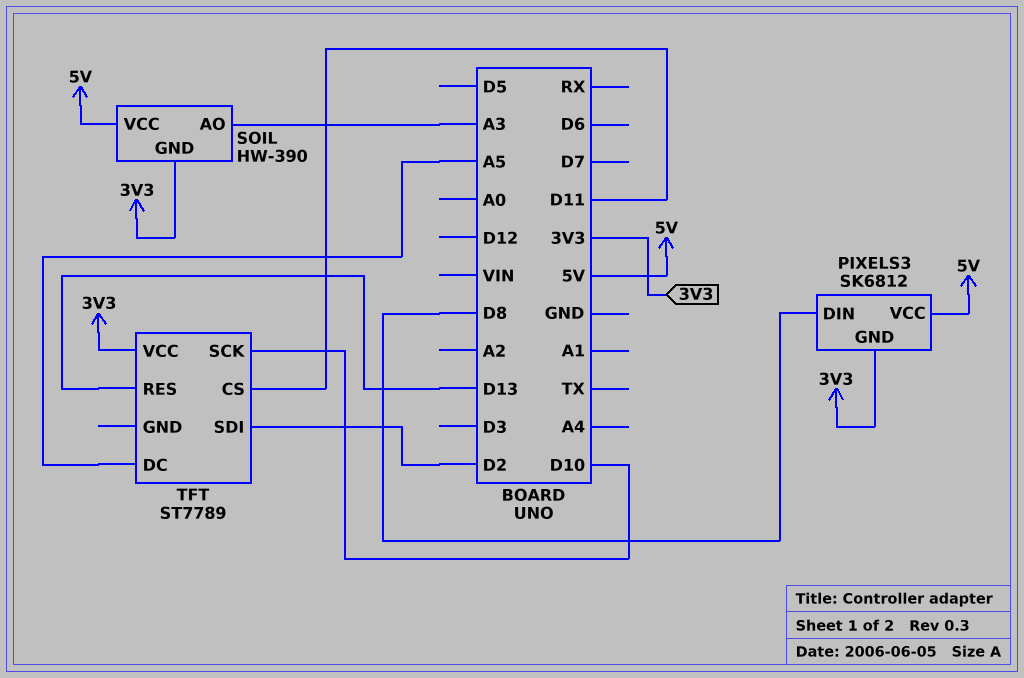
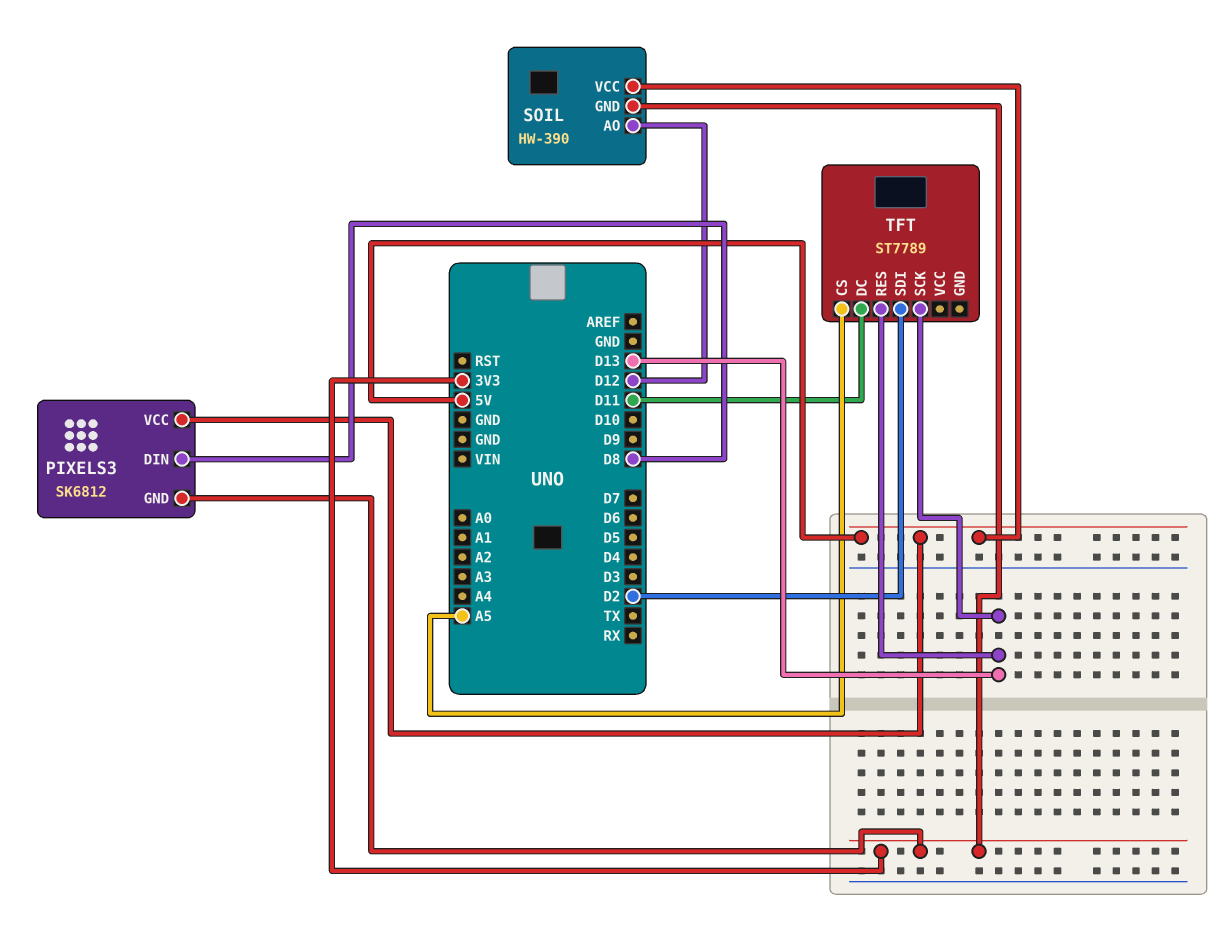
SOIL pin AO: A3 -> D12
TFT pin CS: D11 -> A5
TFT pin DC: A5 -> D11
TFT pin SCK: D10 -> D13
TFT pin VCC: 3V3 -> none

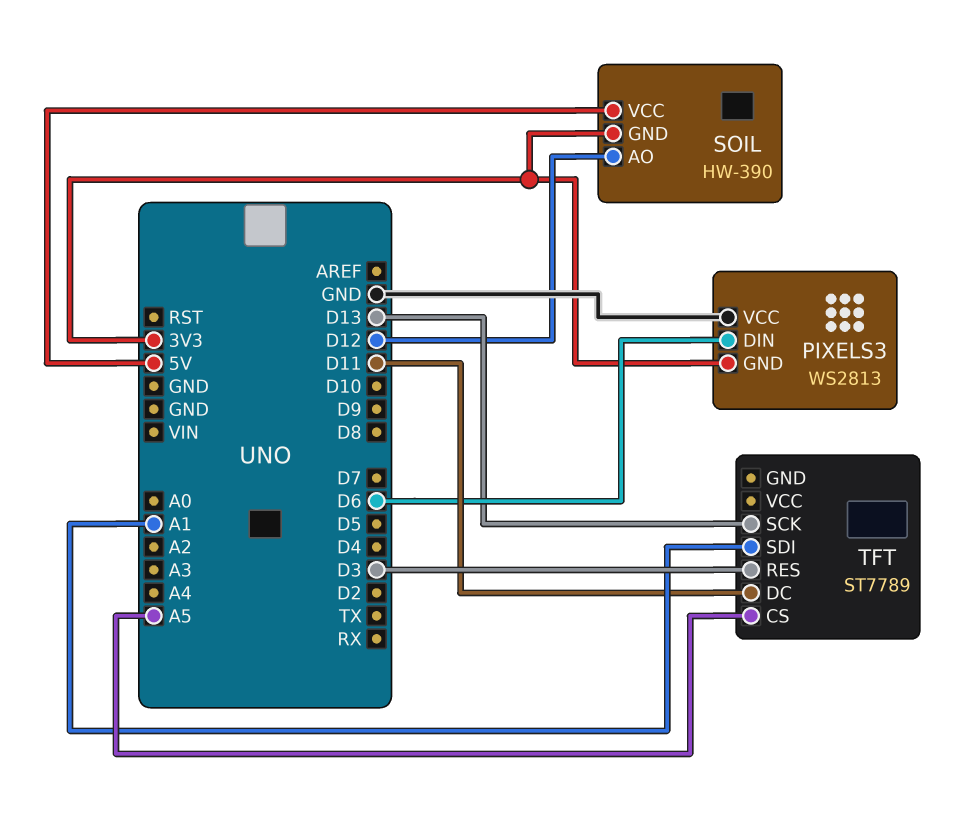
PIXELS3: SK6812 -> WS2813
PIXELS3 pin DIN: D8 -> D6
PIXELS3 pin VCC: 5V -> GND
TFT pin RES: D13 -> D3
TFT pin SDI: D2 -> A1

